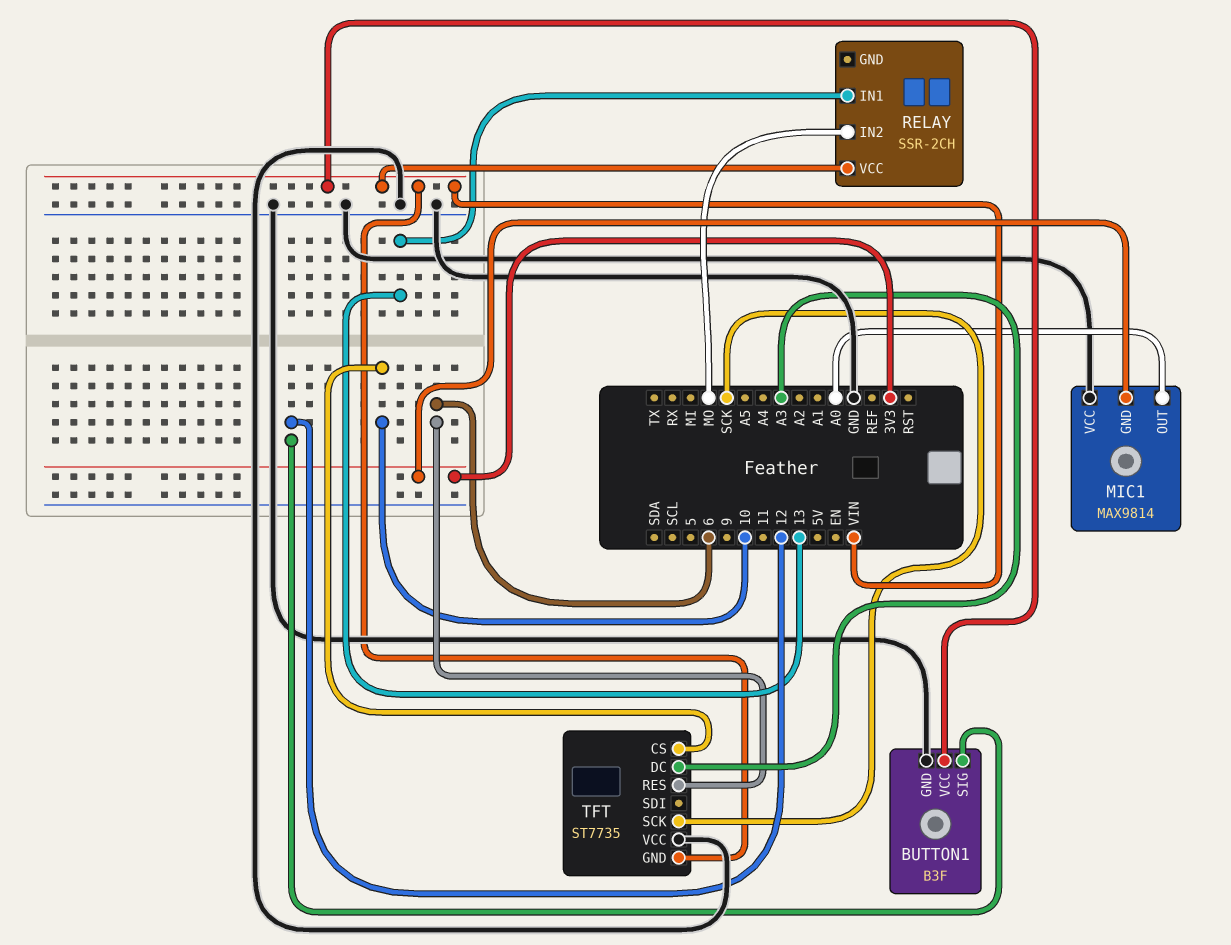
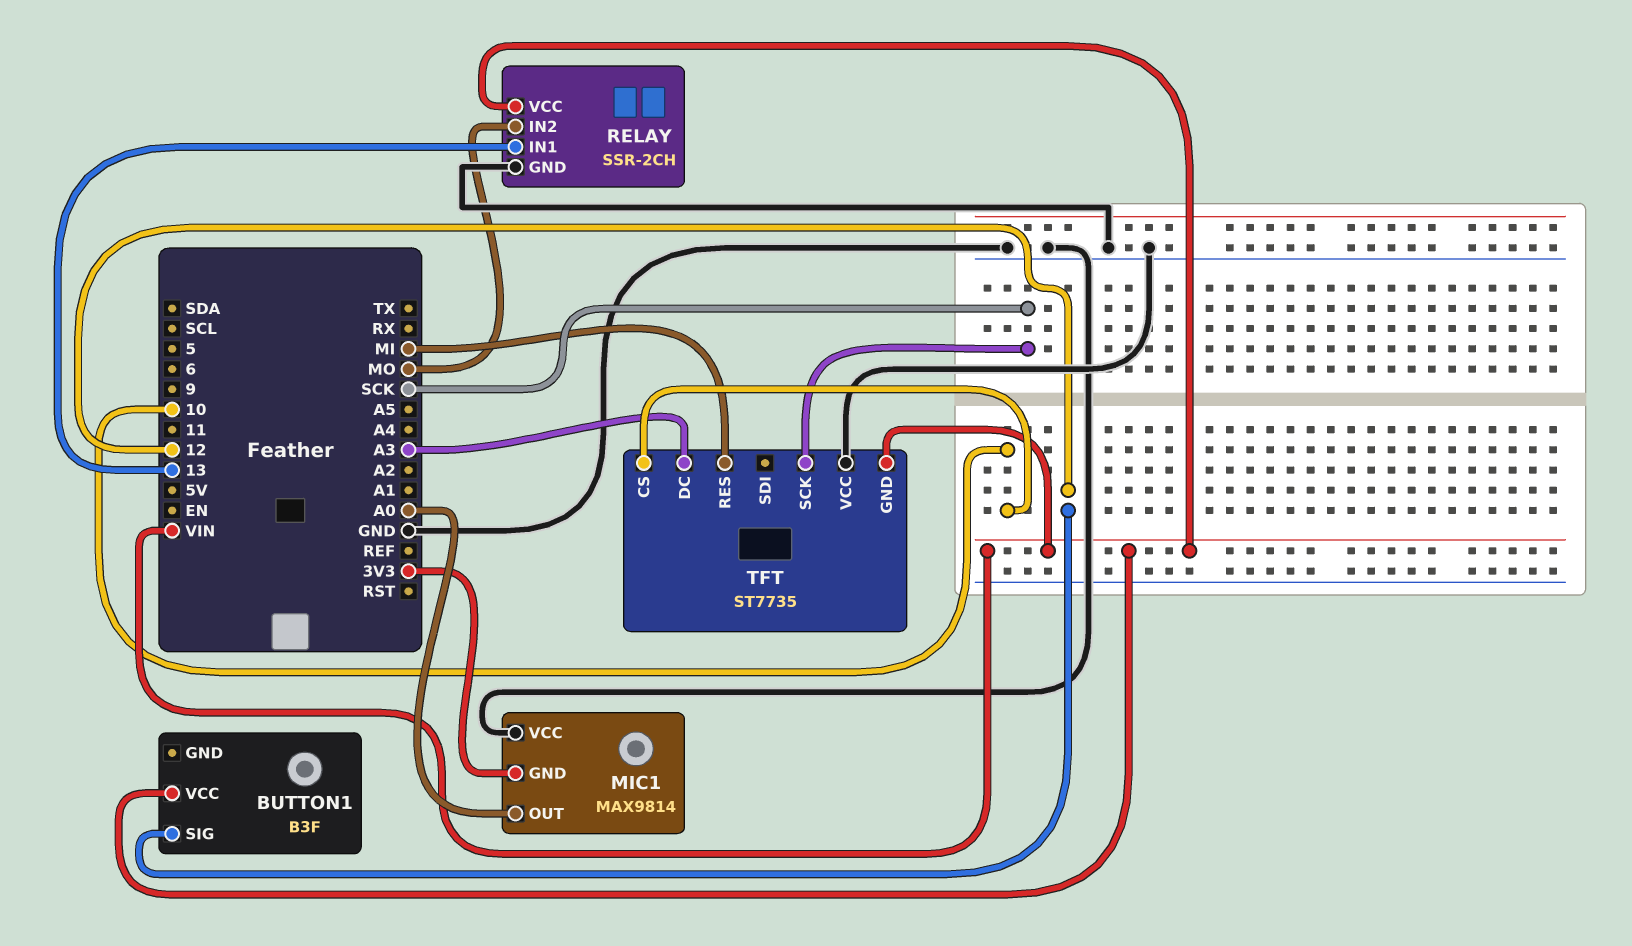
BUTTON1 pin GND: GND -> none
RELAY pin GND: none -> GND
TFT pin RES: 6 -> MI

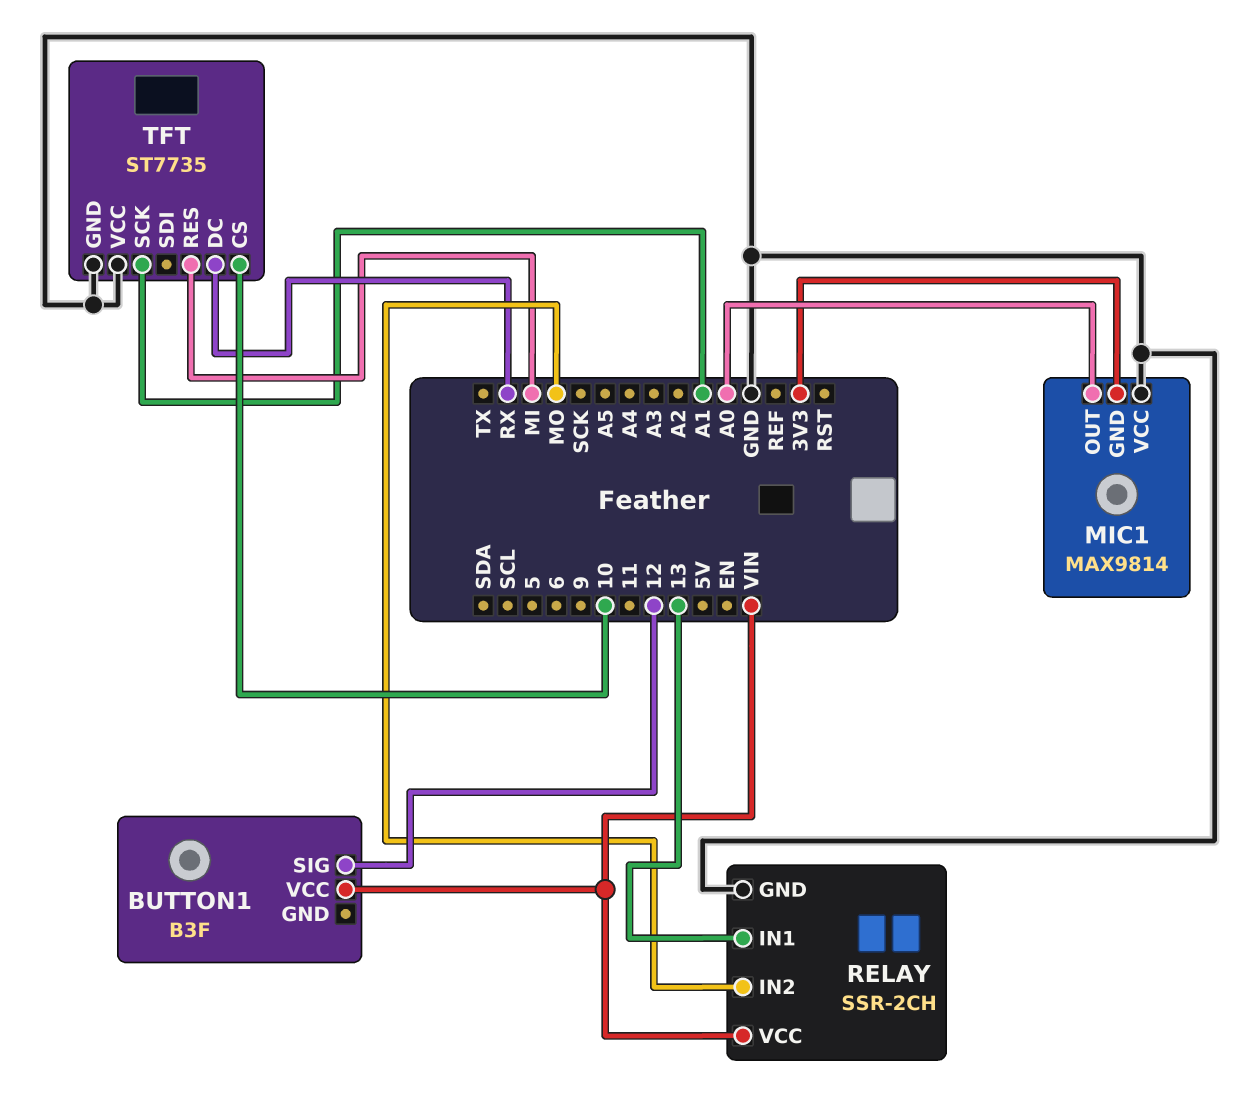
TFT pin DC: A3 -> RX
TFT pin GND: VIN -> GND
TFT pin SCK: SCK -> A1

